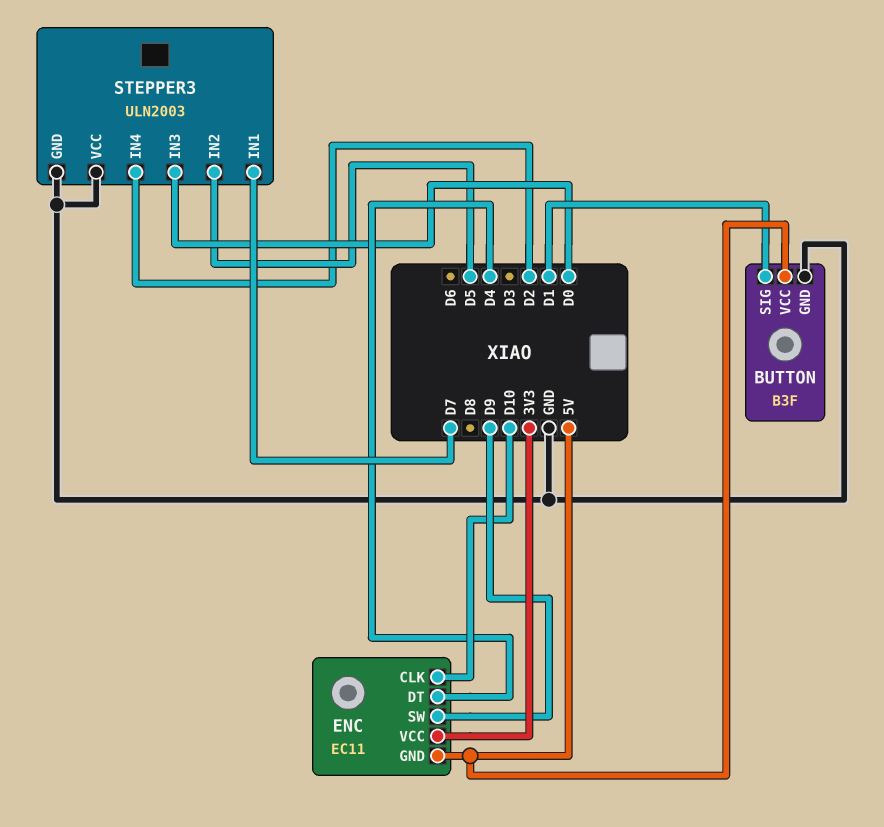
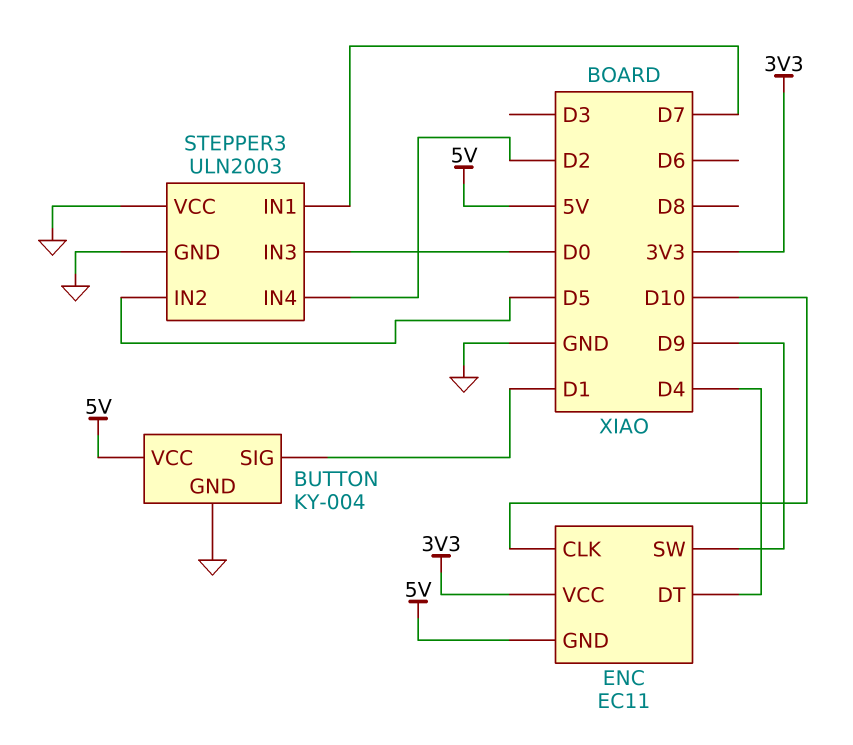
BUTTON: B3F -> KY-004

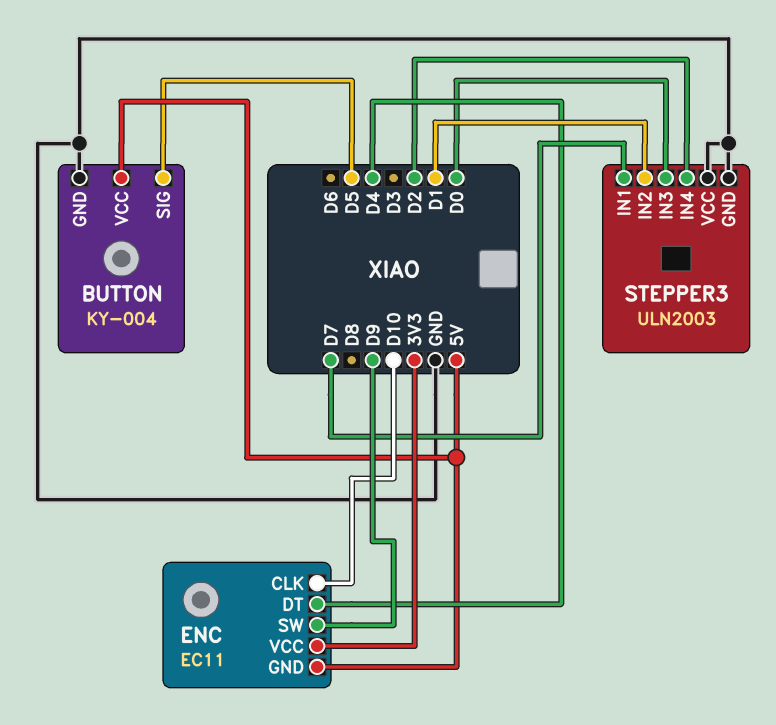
BUTTON pin SIG: D1 -> D5
STEPPER3 pin IN2: D5 -> D1

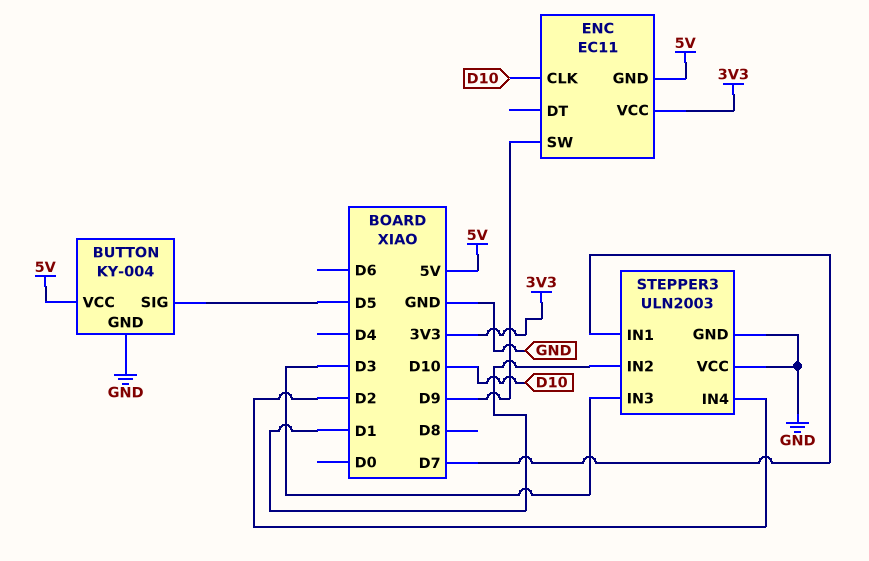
ENC pin DT: D4 -> none
STEPPER3 pin IN3: D0 -> D3

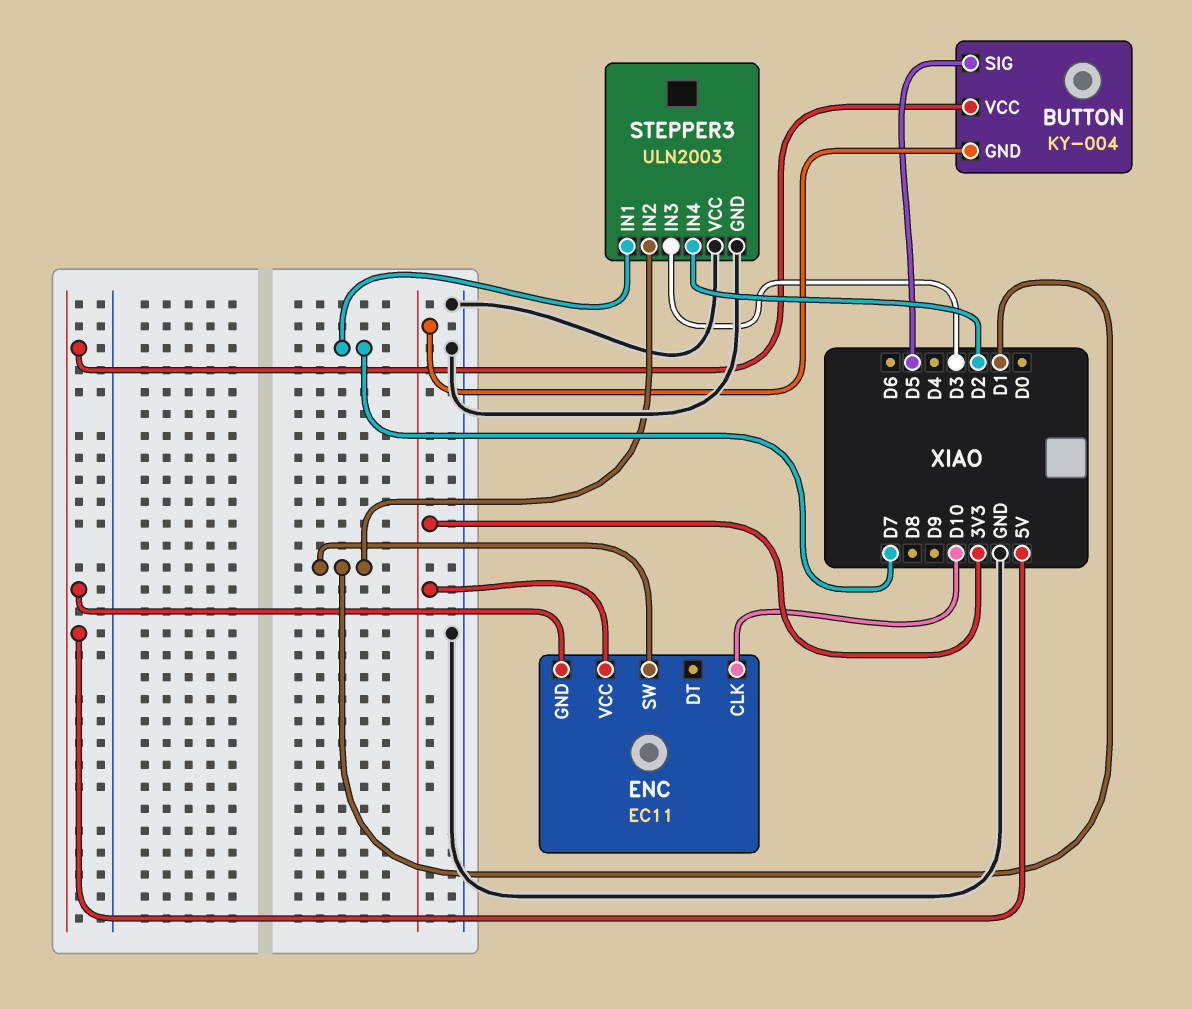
BUTTON pin GND: GND -> 3V3
ENC pin SW: D9 -> D1

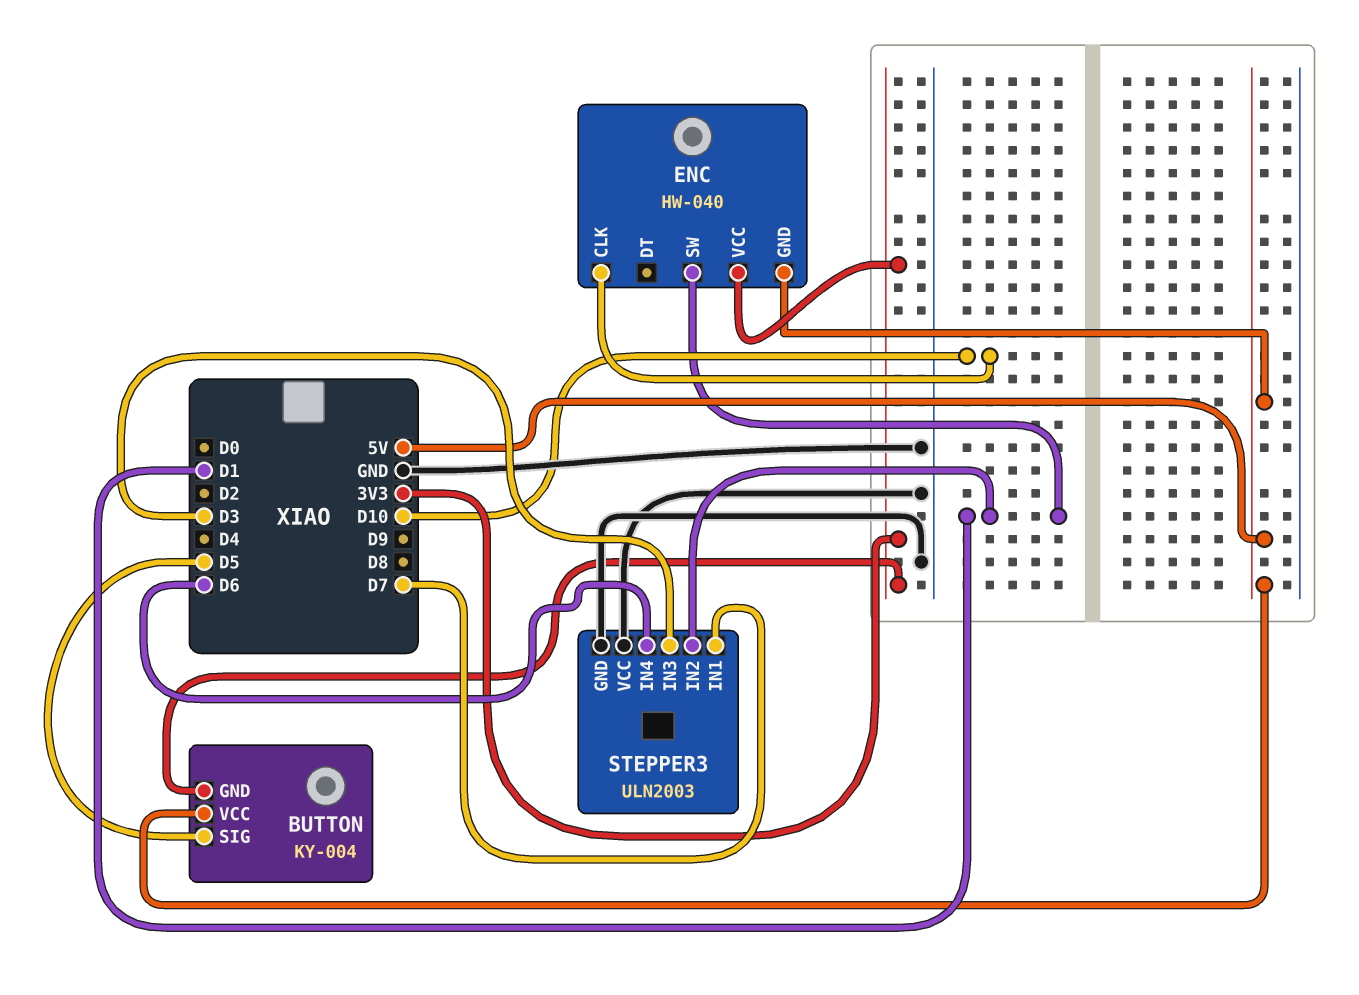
ENC: EC11 -> HW-040
STEPPER3 pin IN4: D2 -> D6

